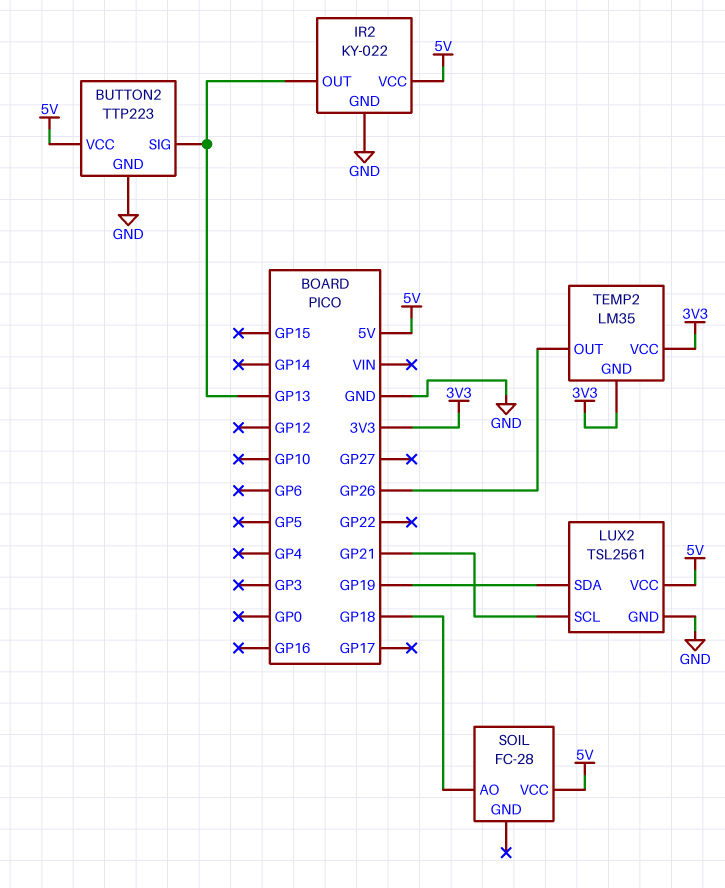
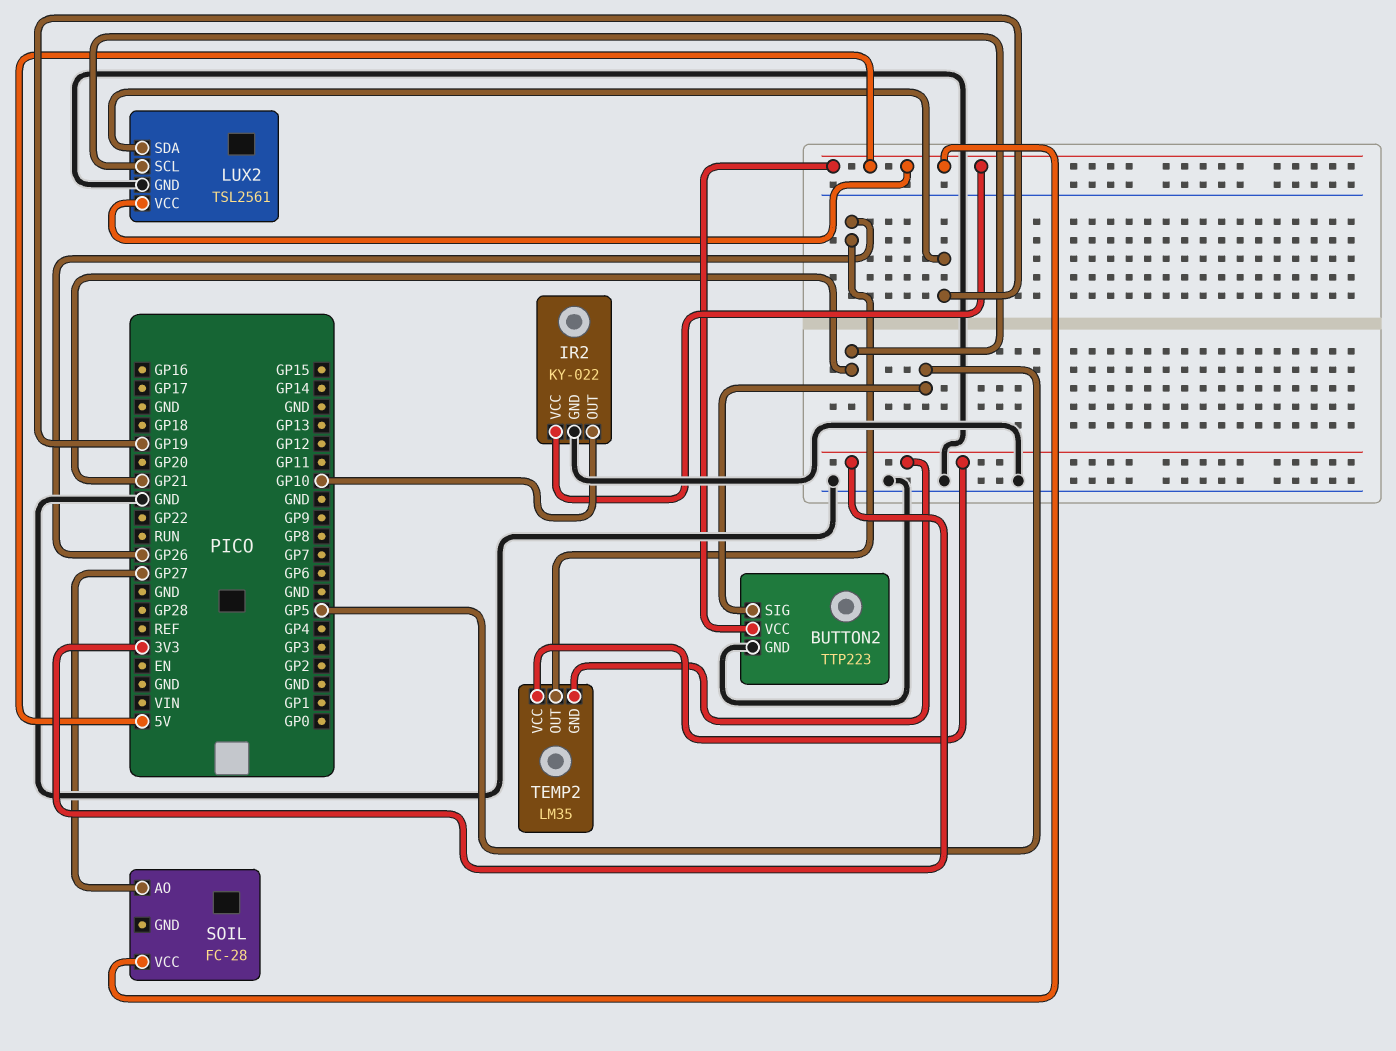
BUTTON2 pin SIG: GP13 -> GP5
IR2 pin OUT: GP13 -> GP10
SOIL pin AO: GP18 -> GP27

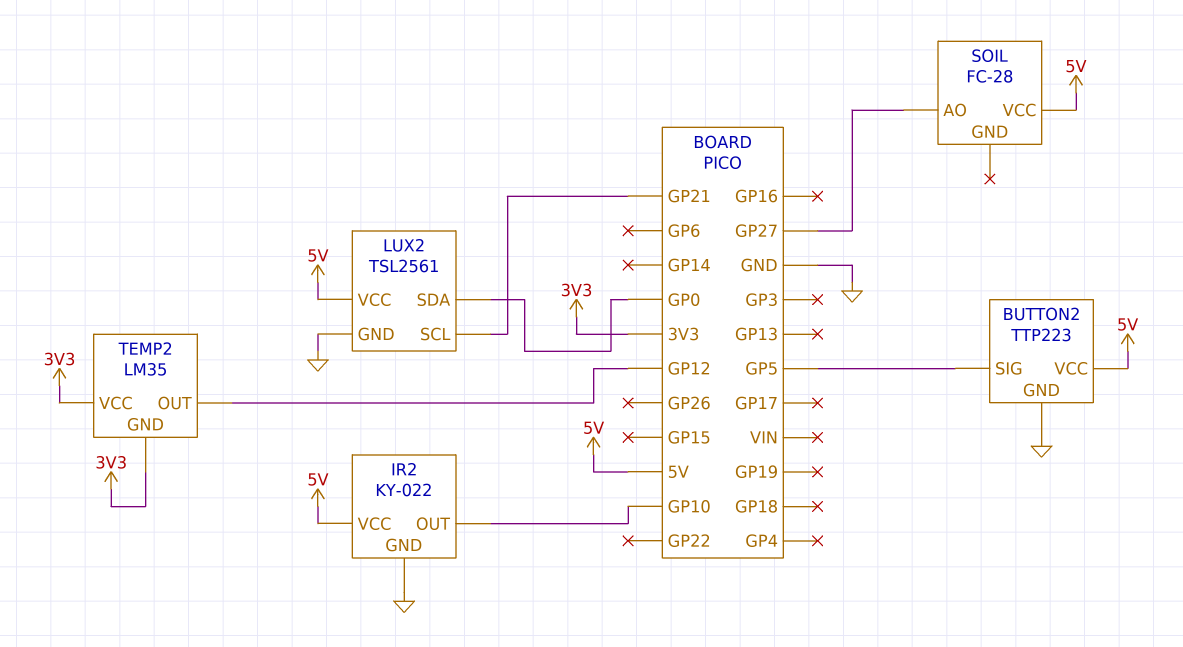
LUX2 pin SDA: GP19 -> GP0
TEMP2 pin OUT: GP26 -> GP12

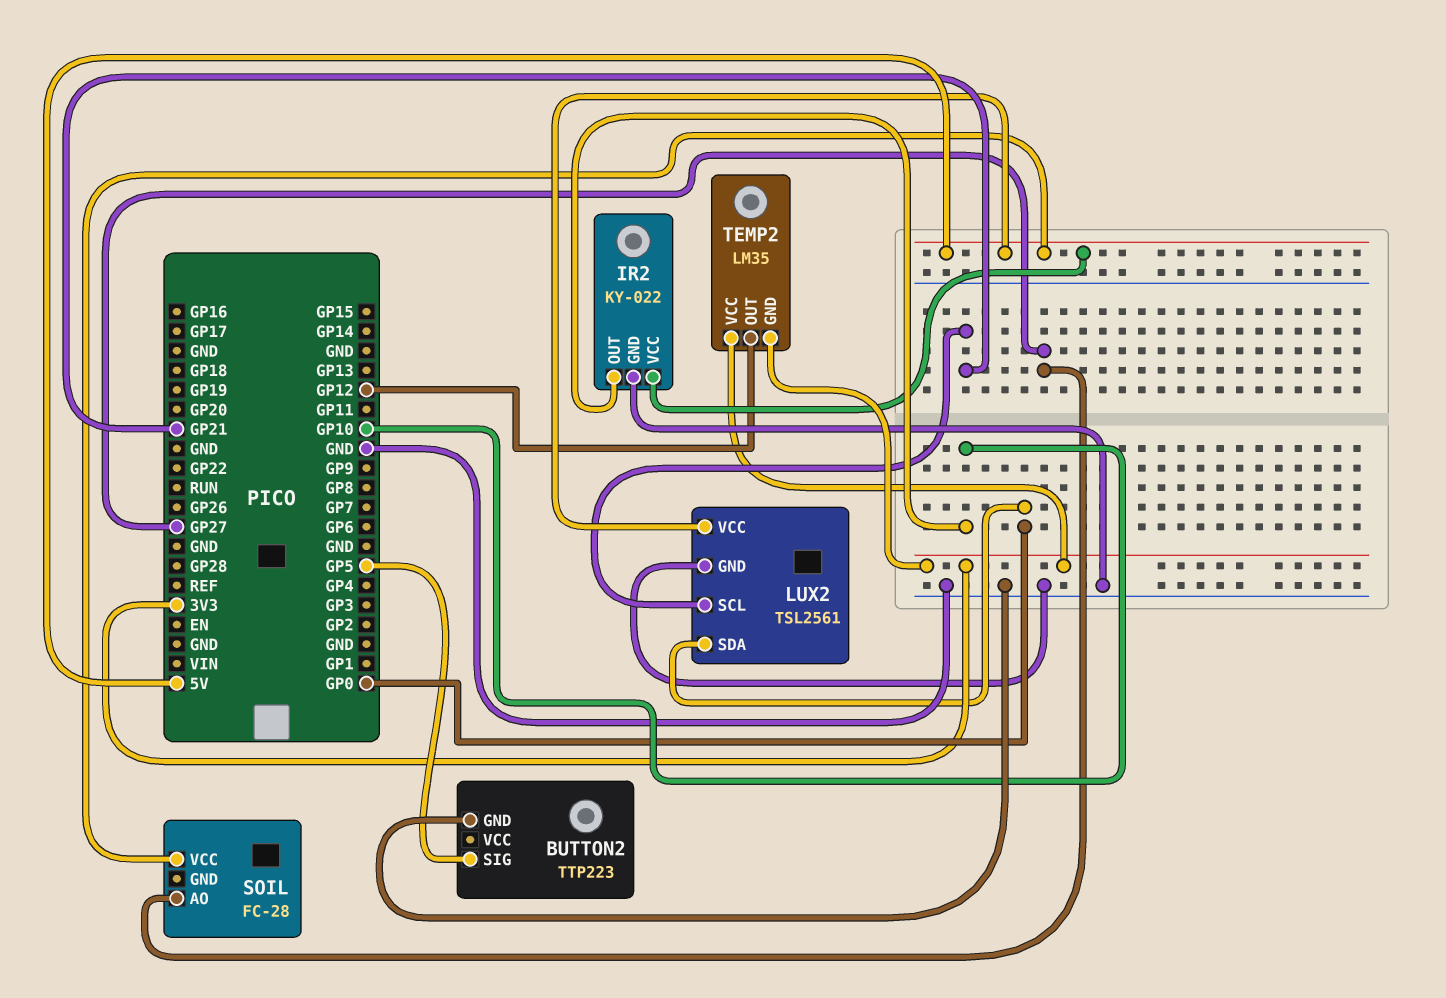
BUTTON2 pin VCC: 5V -> none

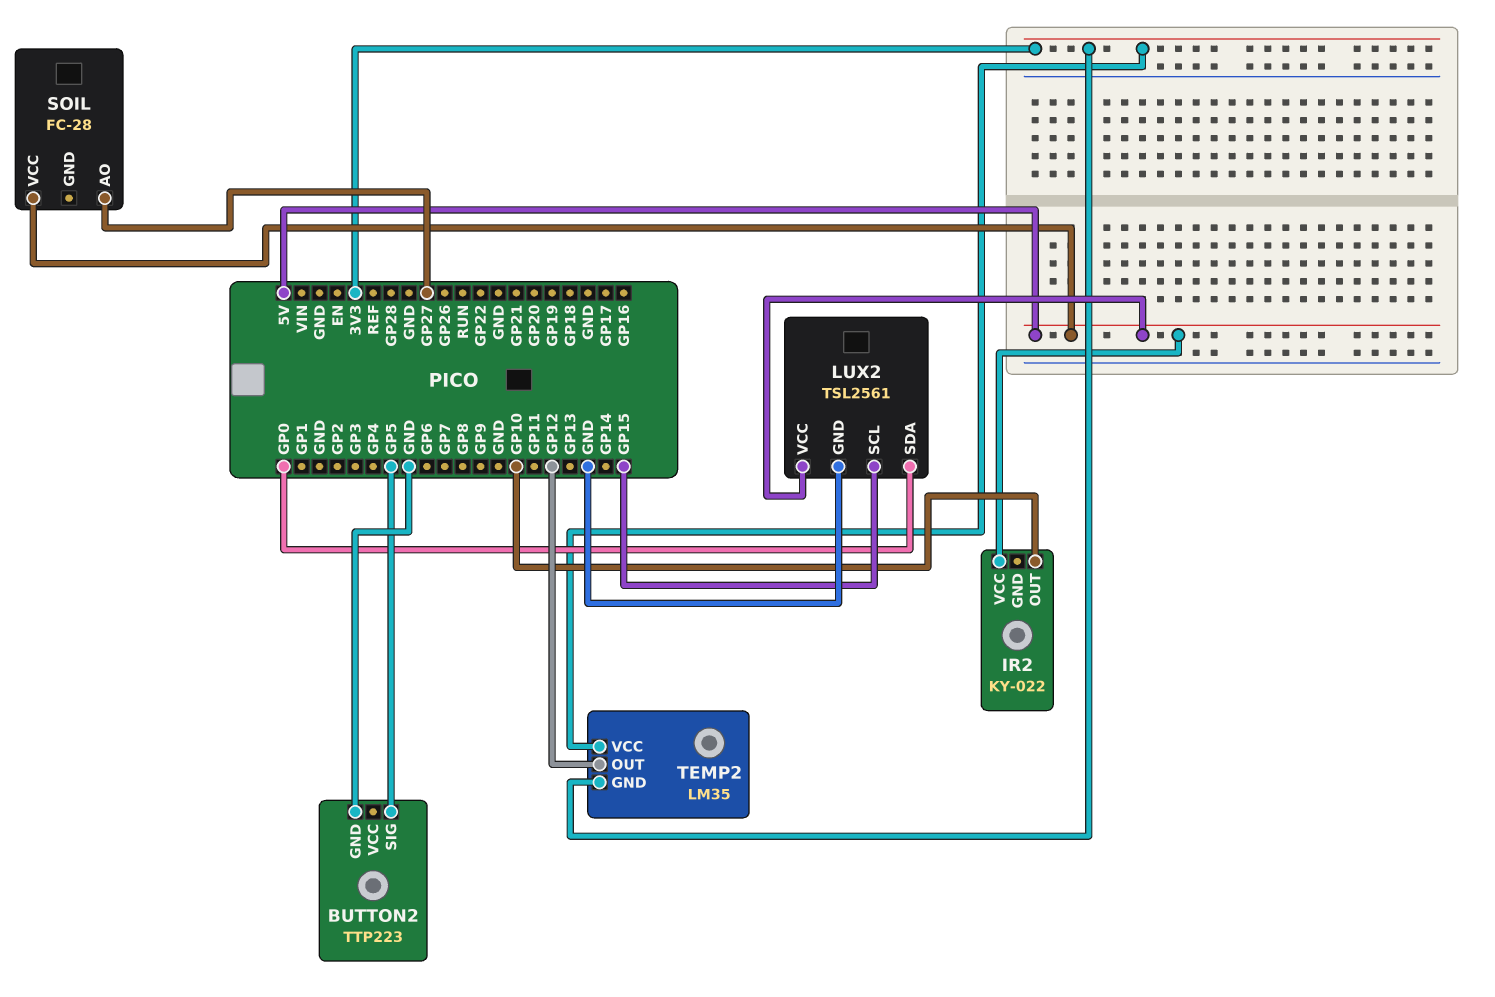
IR2 pin GND: GND -> none
LUX2 pin SCL: GP21 -> GP15

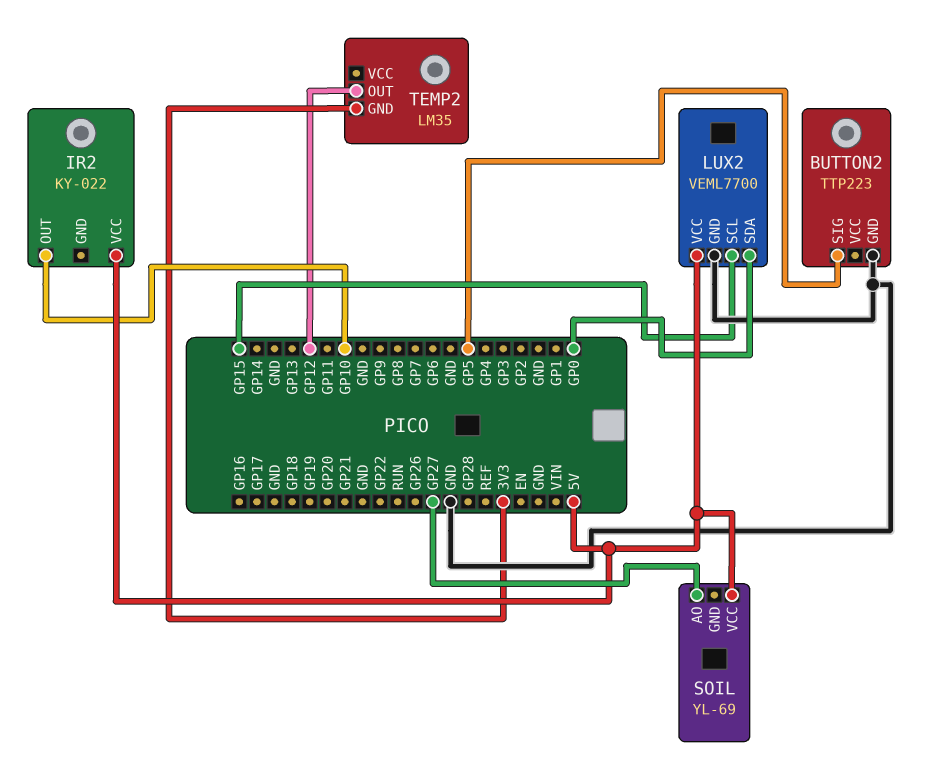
LUX2: TSL2561 -> VEML7700
SOIL: FC-28 -> YL-69
TEMP2 pin VCC: 3V3 -> none

